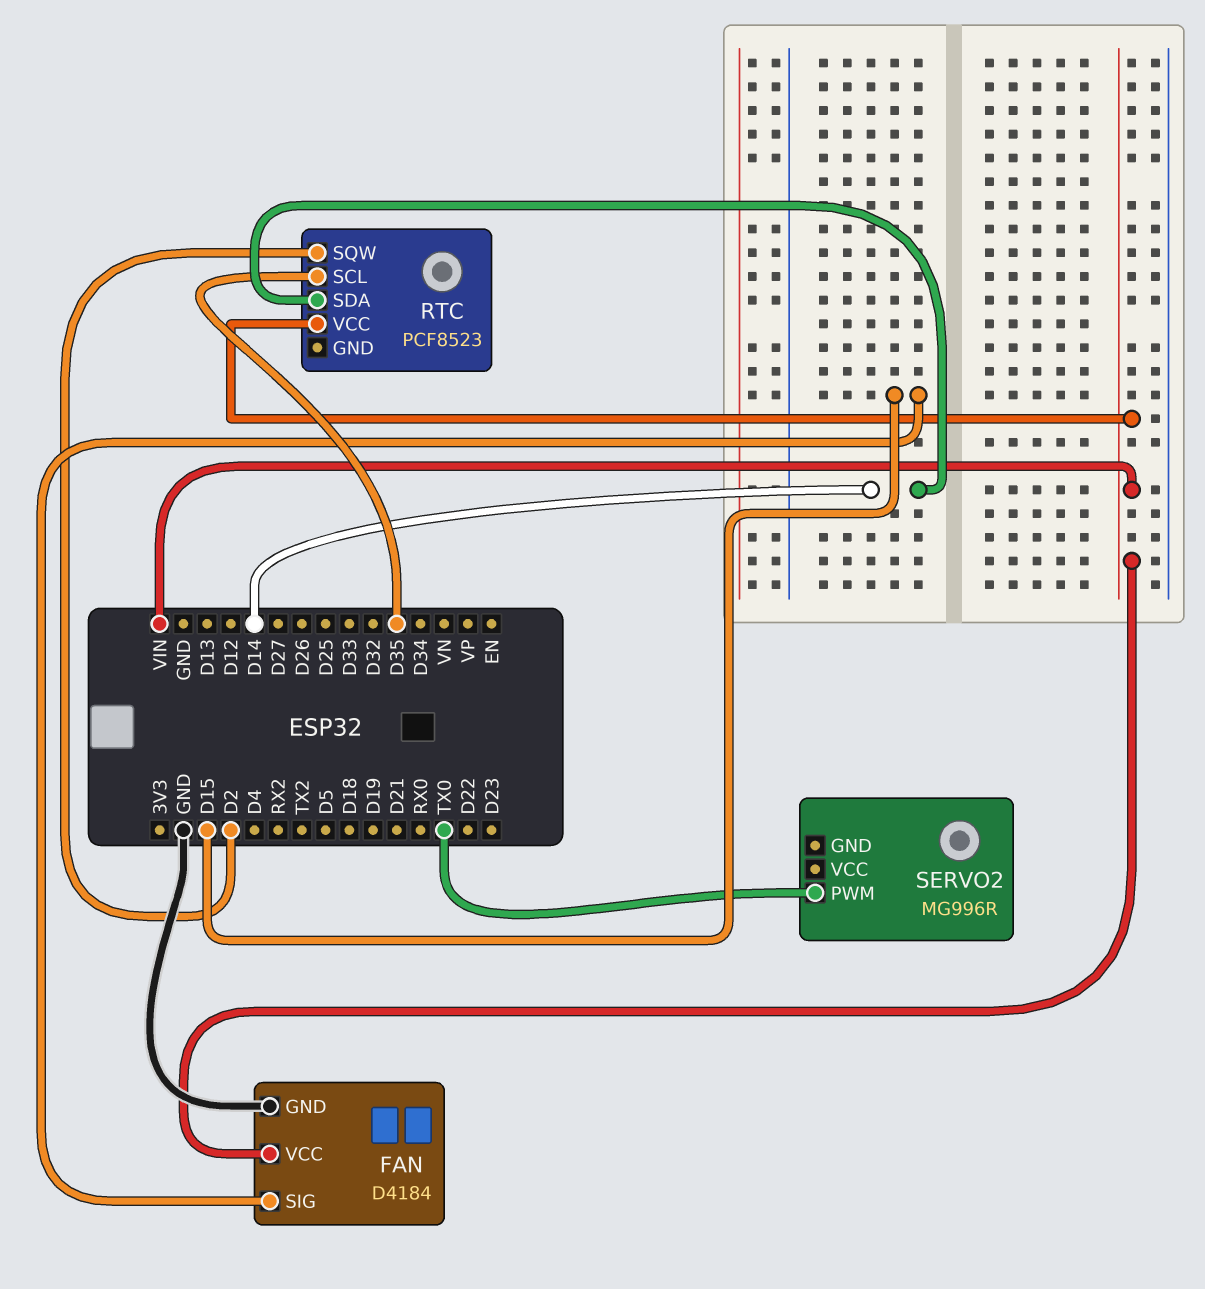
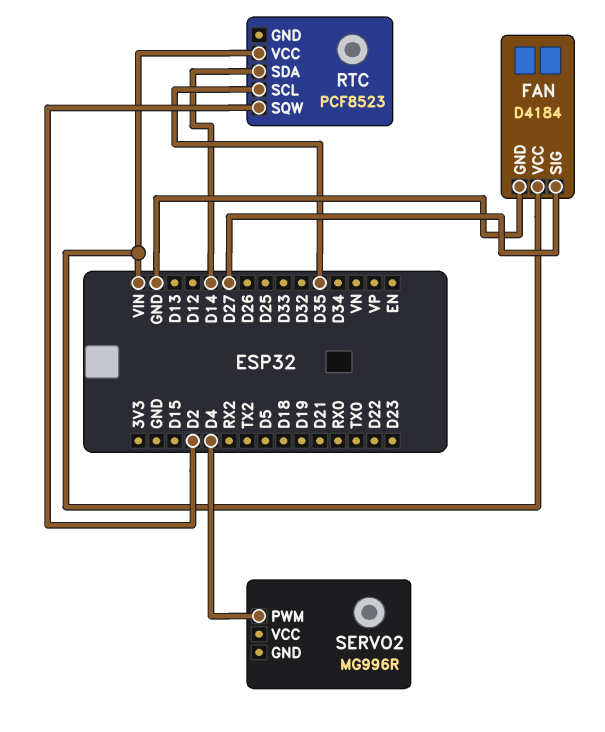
FAN pin SIG: D15 -> D27
SERVO2 pin PWM: TX0 -> D4

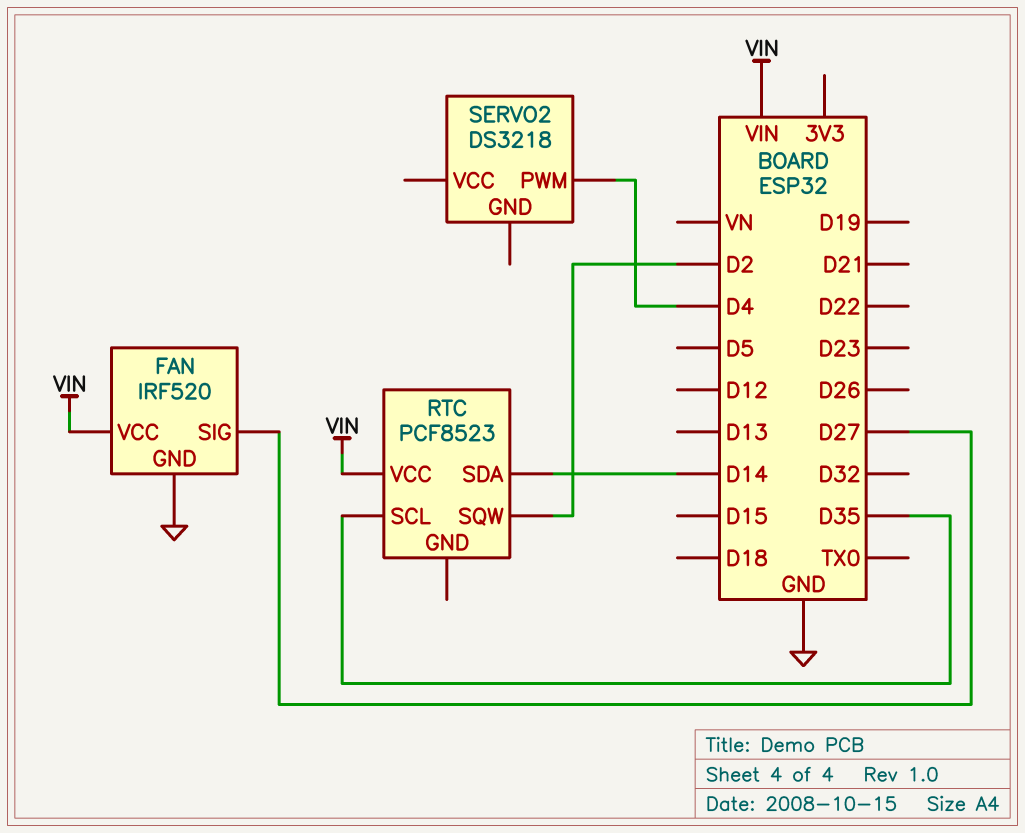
FAN: D4184 -> IRF520
SERVO2: MG996R -> DS3218

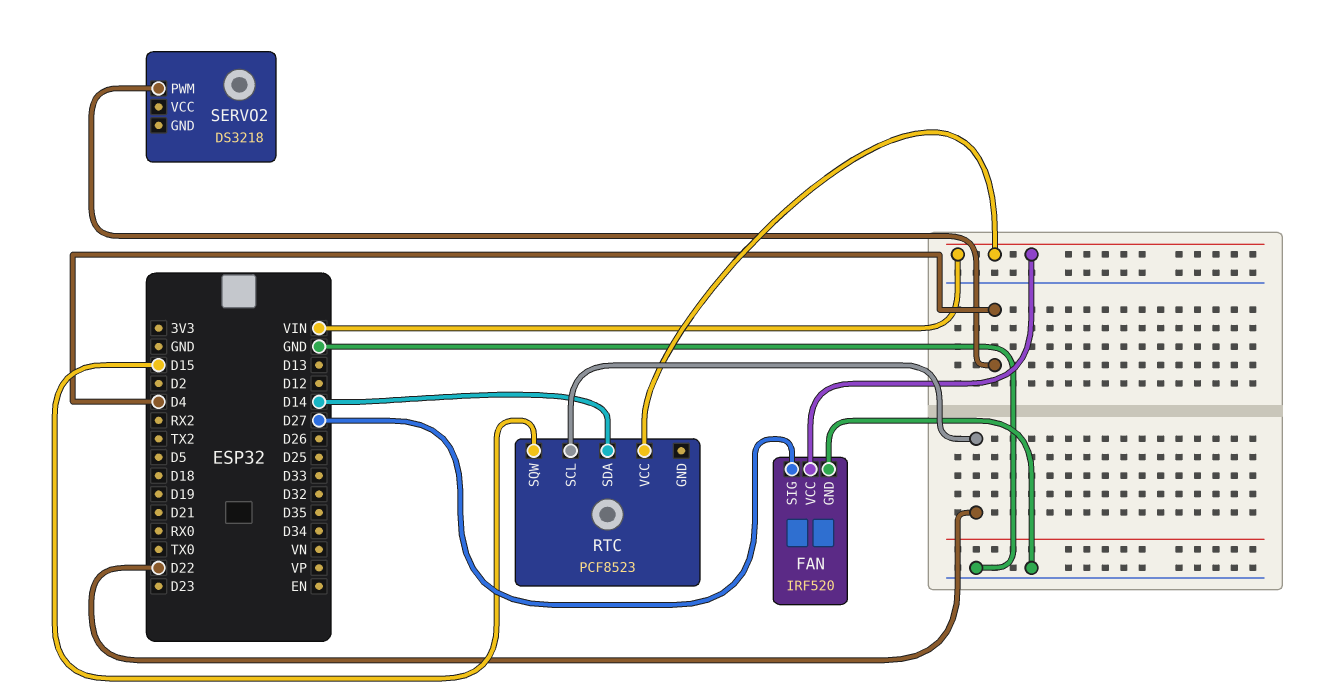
RTC pin SCL: D35 -> D22
RTC pin SQW: D2 -> D15

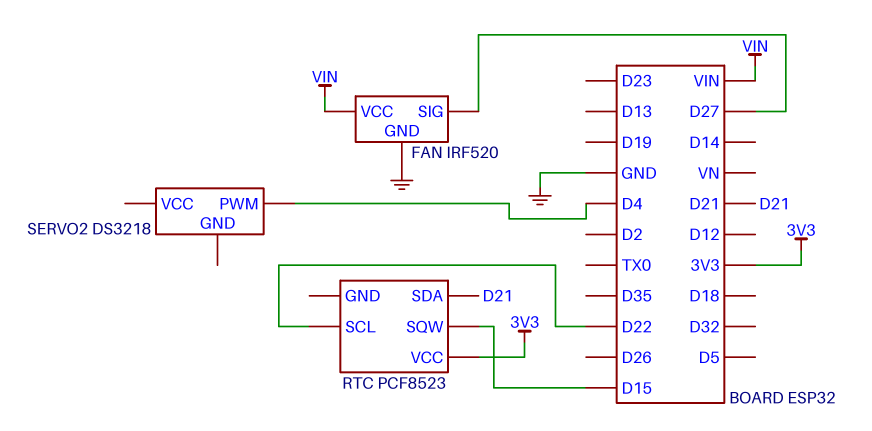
RTC pin SDA: D14 -> D21
RTC pin VCC: VIN -> 3V3

